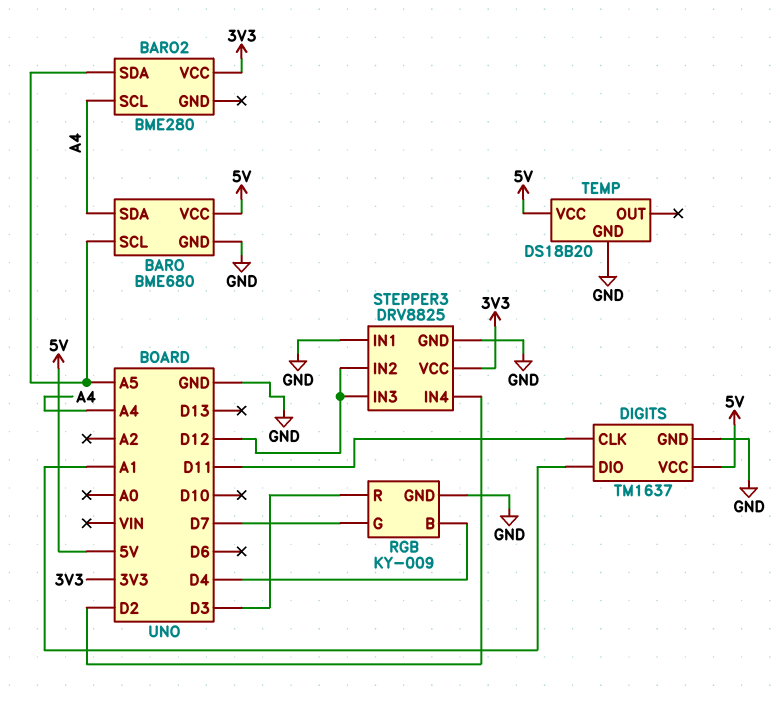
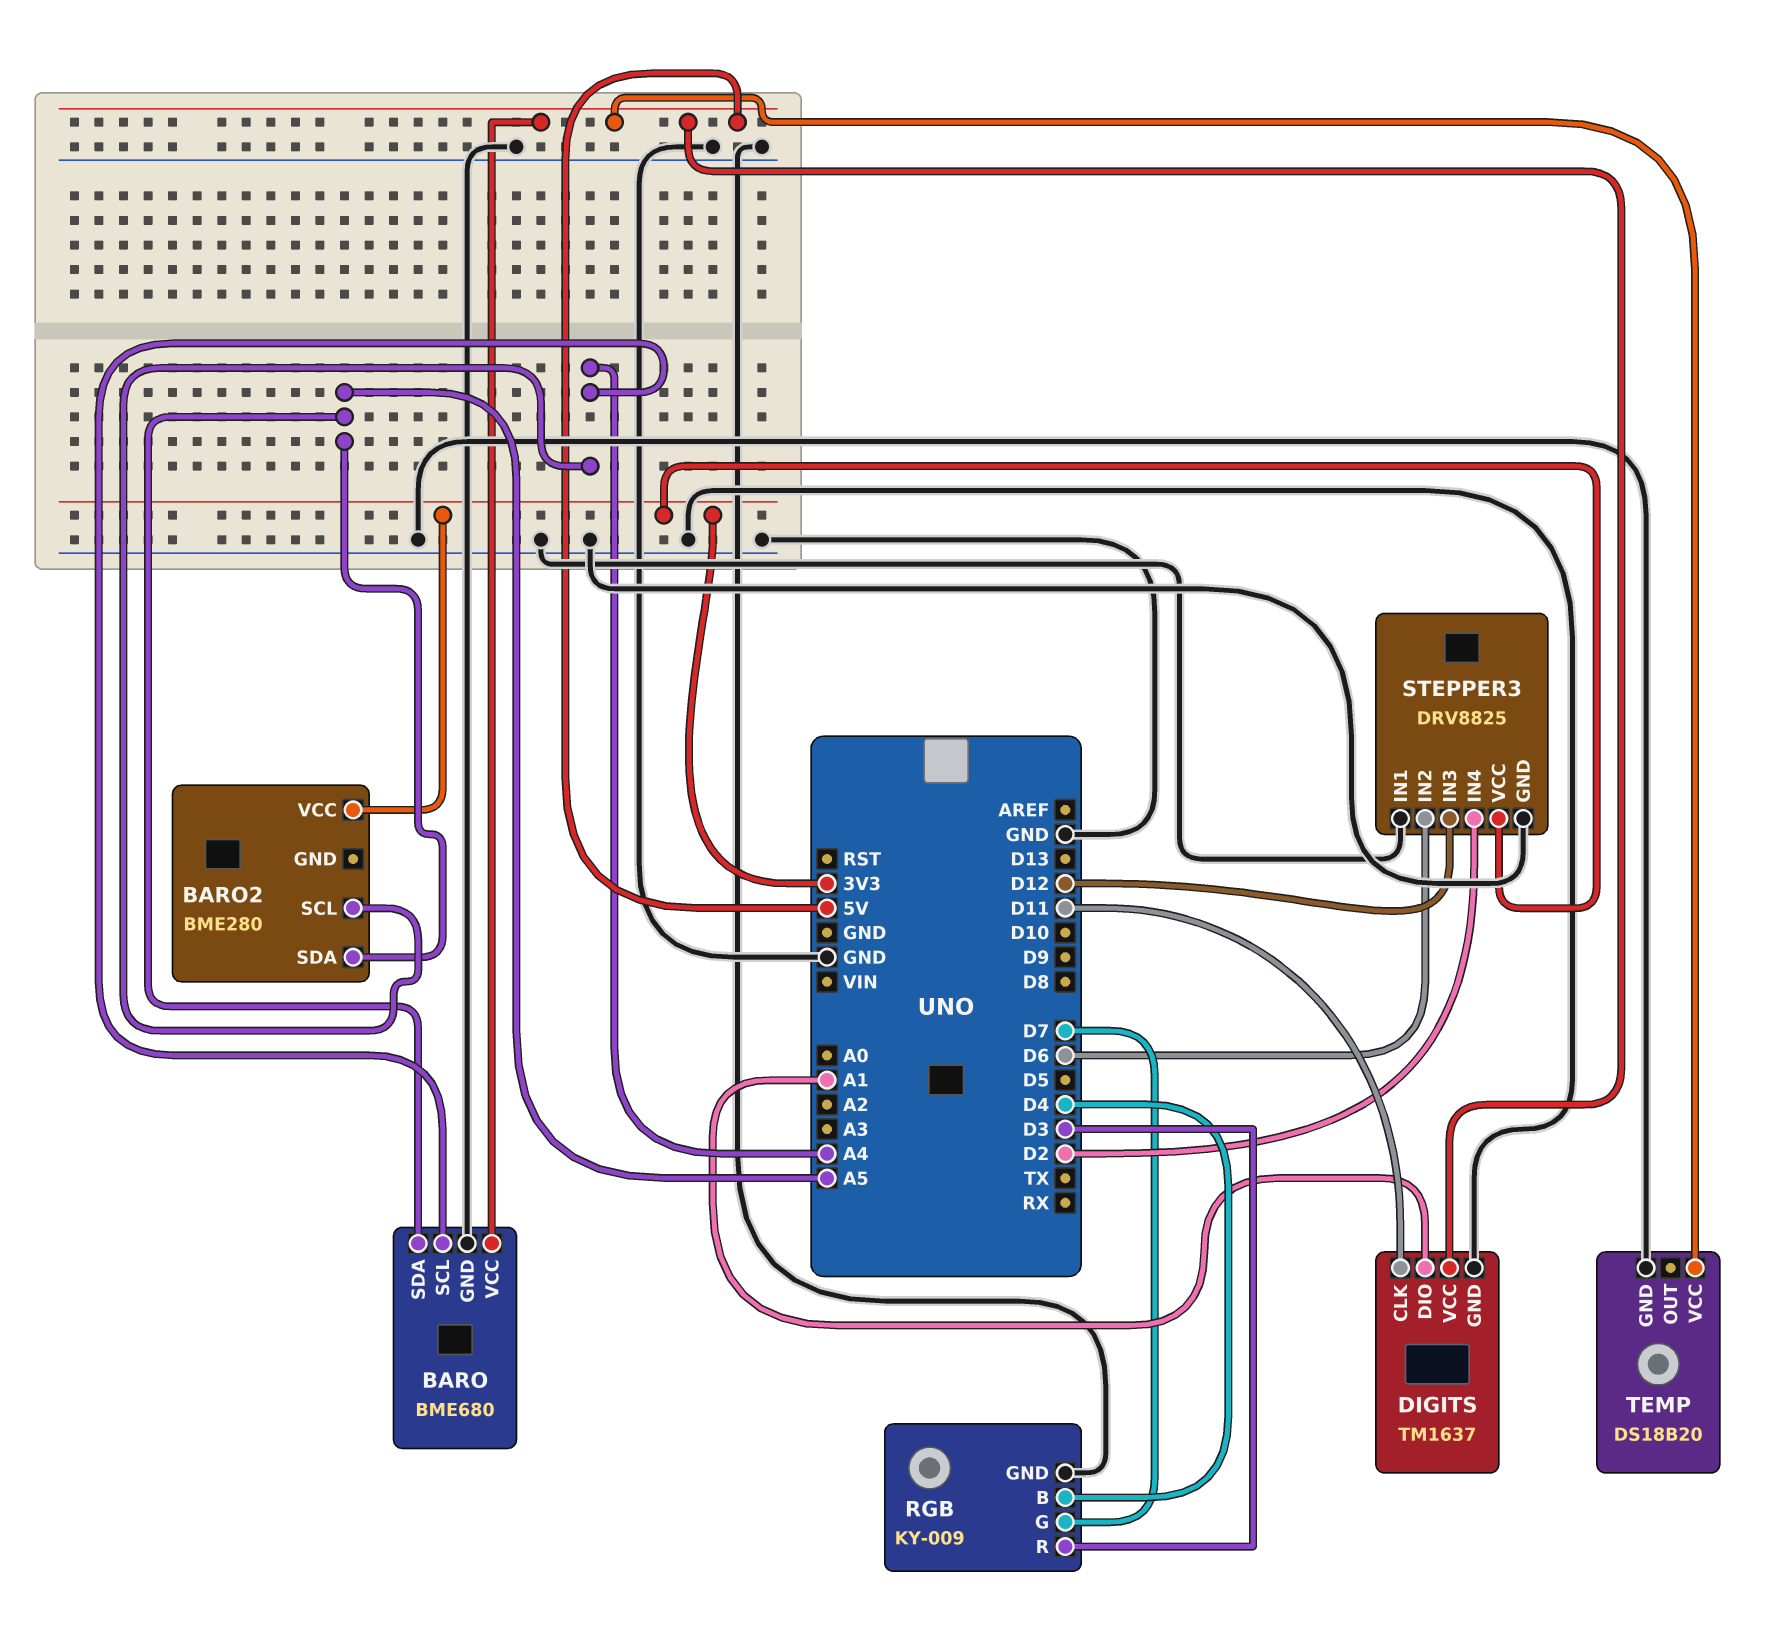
BARO pin SCL: A5 -> A4
BARO pin SDA: A4 -> A5
STEPPER3 pin IN2: D12 -> D6

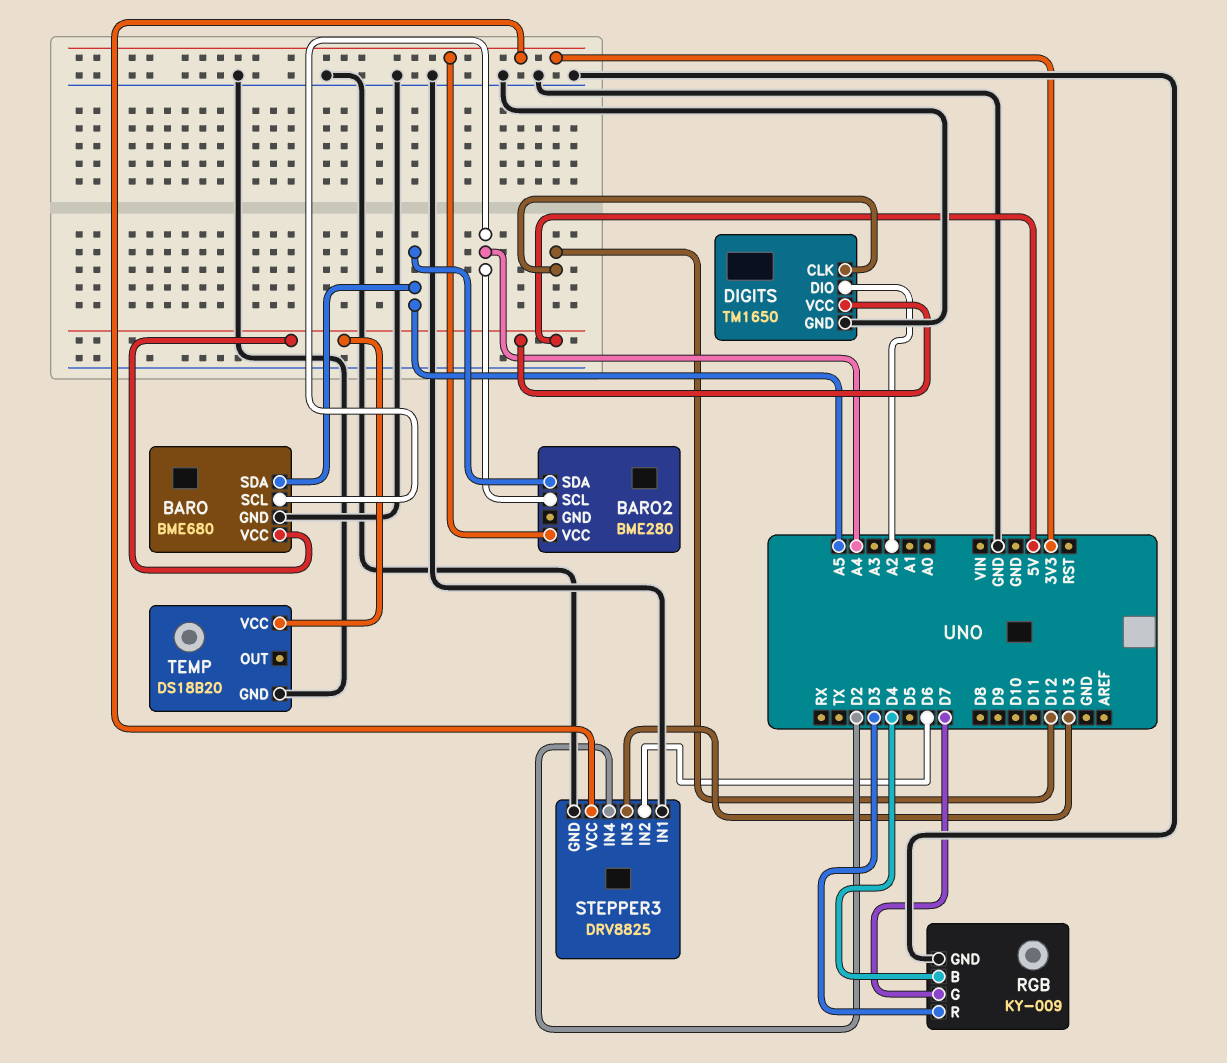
DIGITS: TM1637 -> TM1650
DIGITS pin CLK: D11 -> D12
DIGITS pin DIO: A1 -> A2
STEPPER3 pin IN3: D12 -> D13

